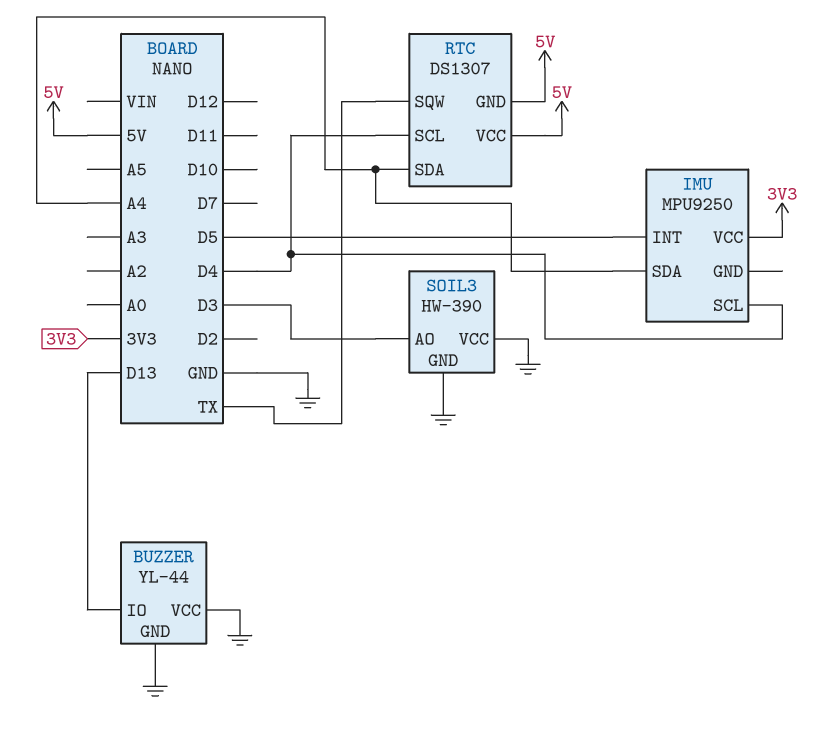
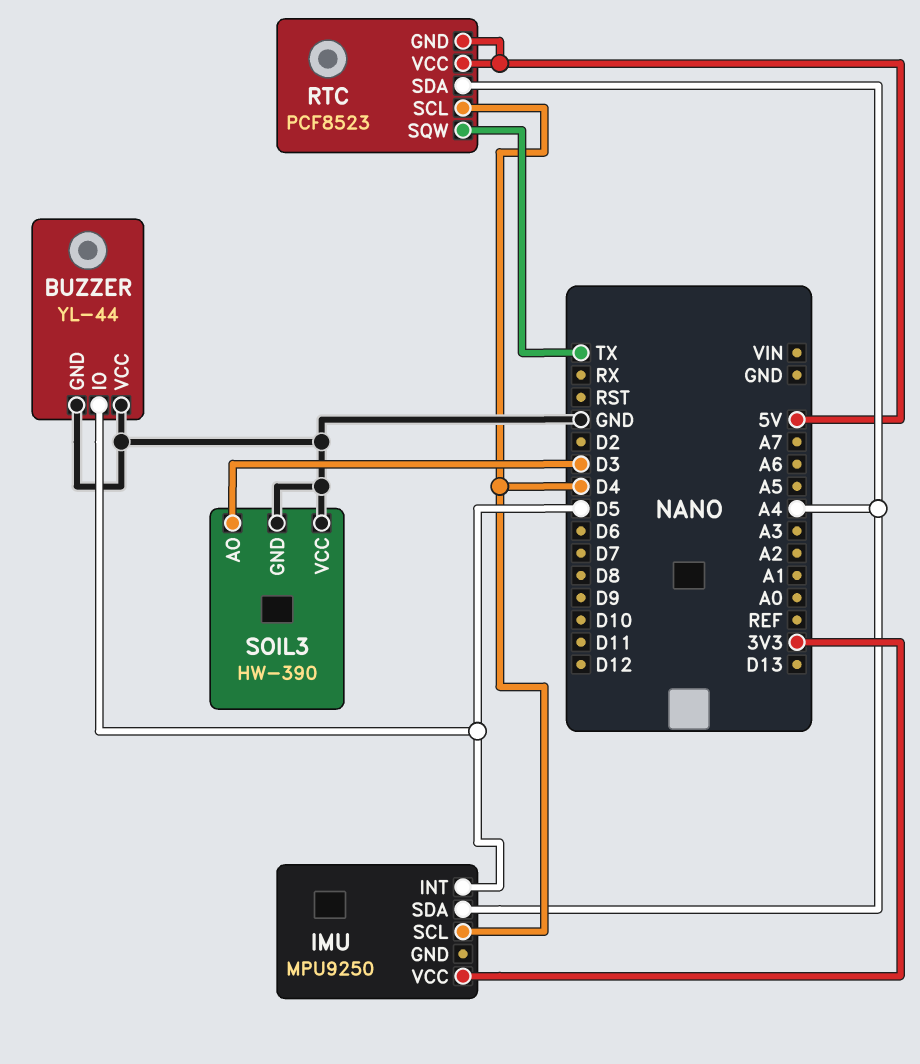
BUZZER pin IO: D13 -> D5
RTC: DS1307 -> PCF8523

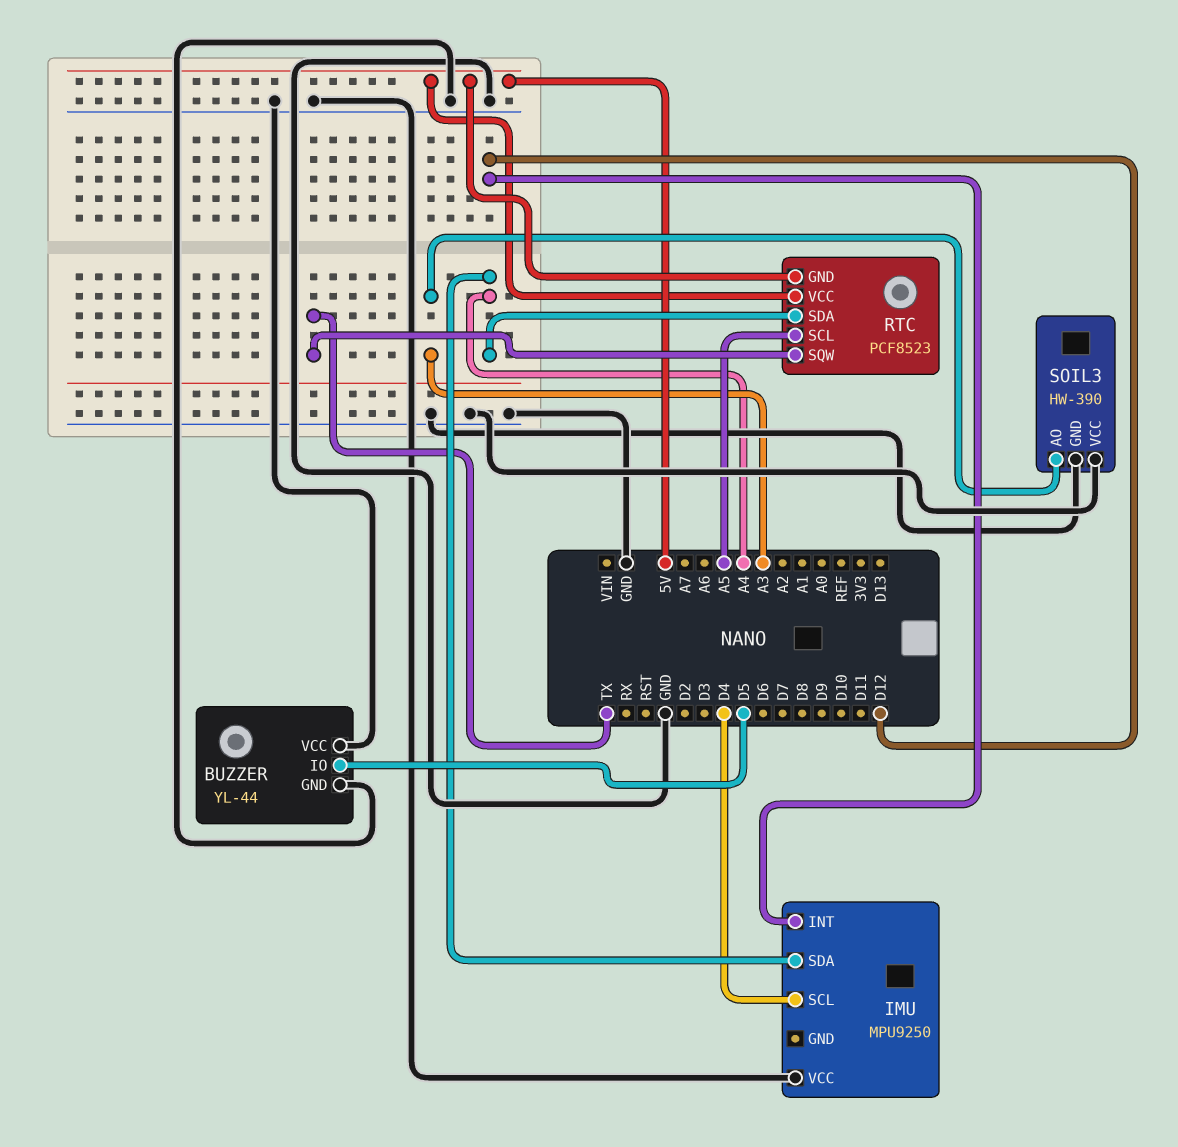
IMU pin INT: D5 -> D12
IMU pin VCC: 3V3 -> GND
RTC pin SCL: D4 -> A5
SOIL3 pin AO: D3 -> A3

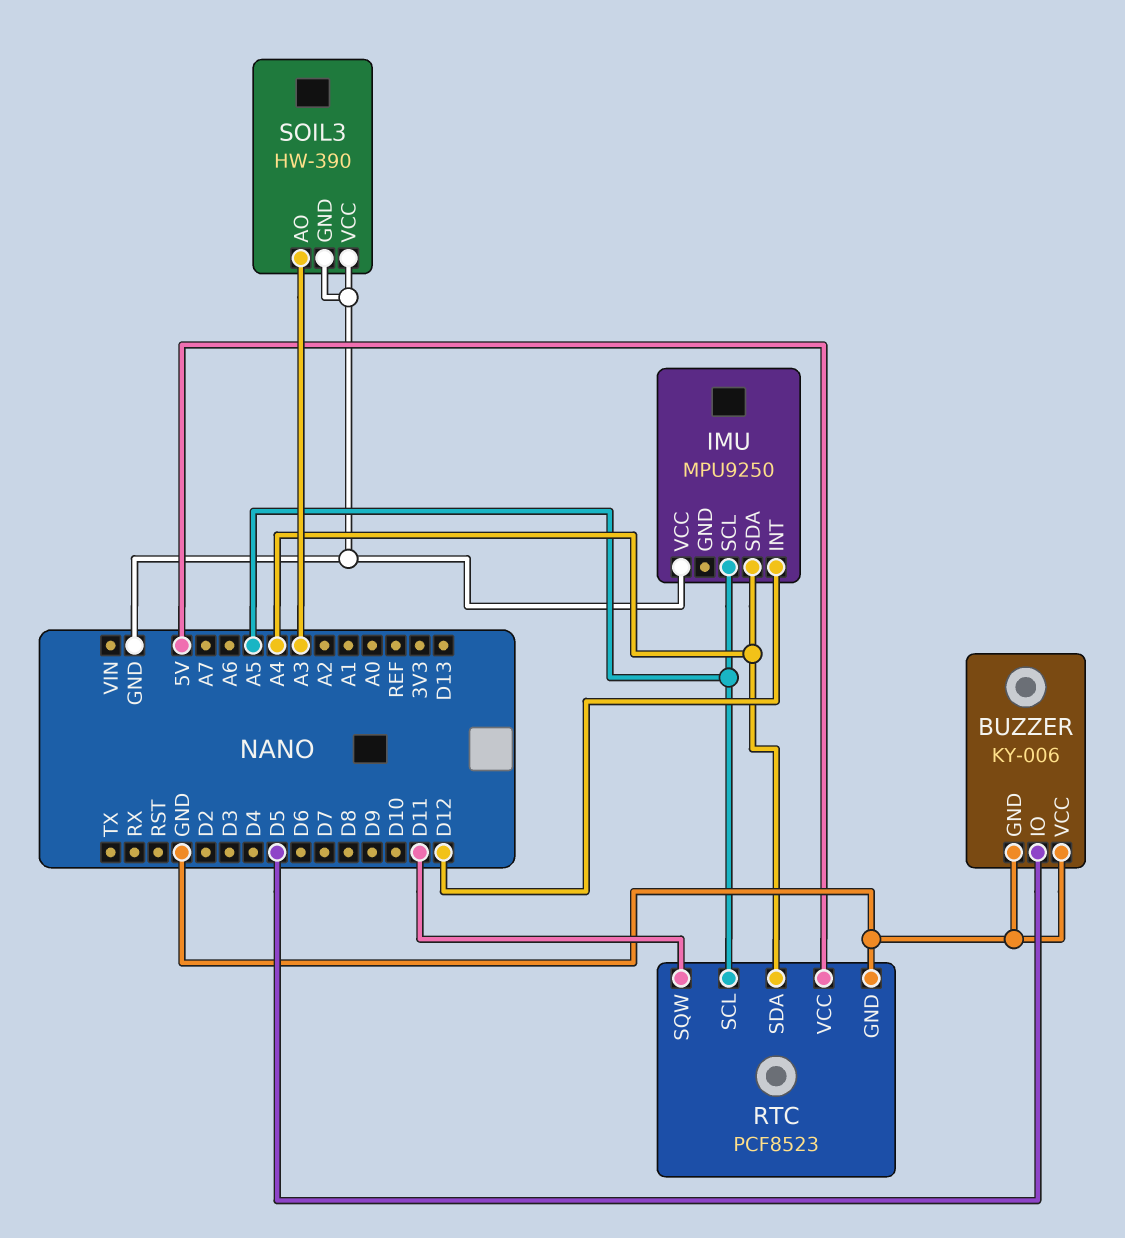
BUZZER: YL-44 -> KY-006
IMU pin SCL: D4 -> A5
RTC pin GND: 5V -> GND
RTC pin SQW: TX -> D11

